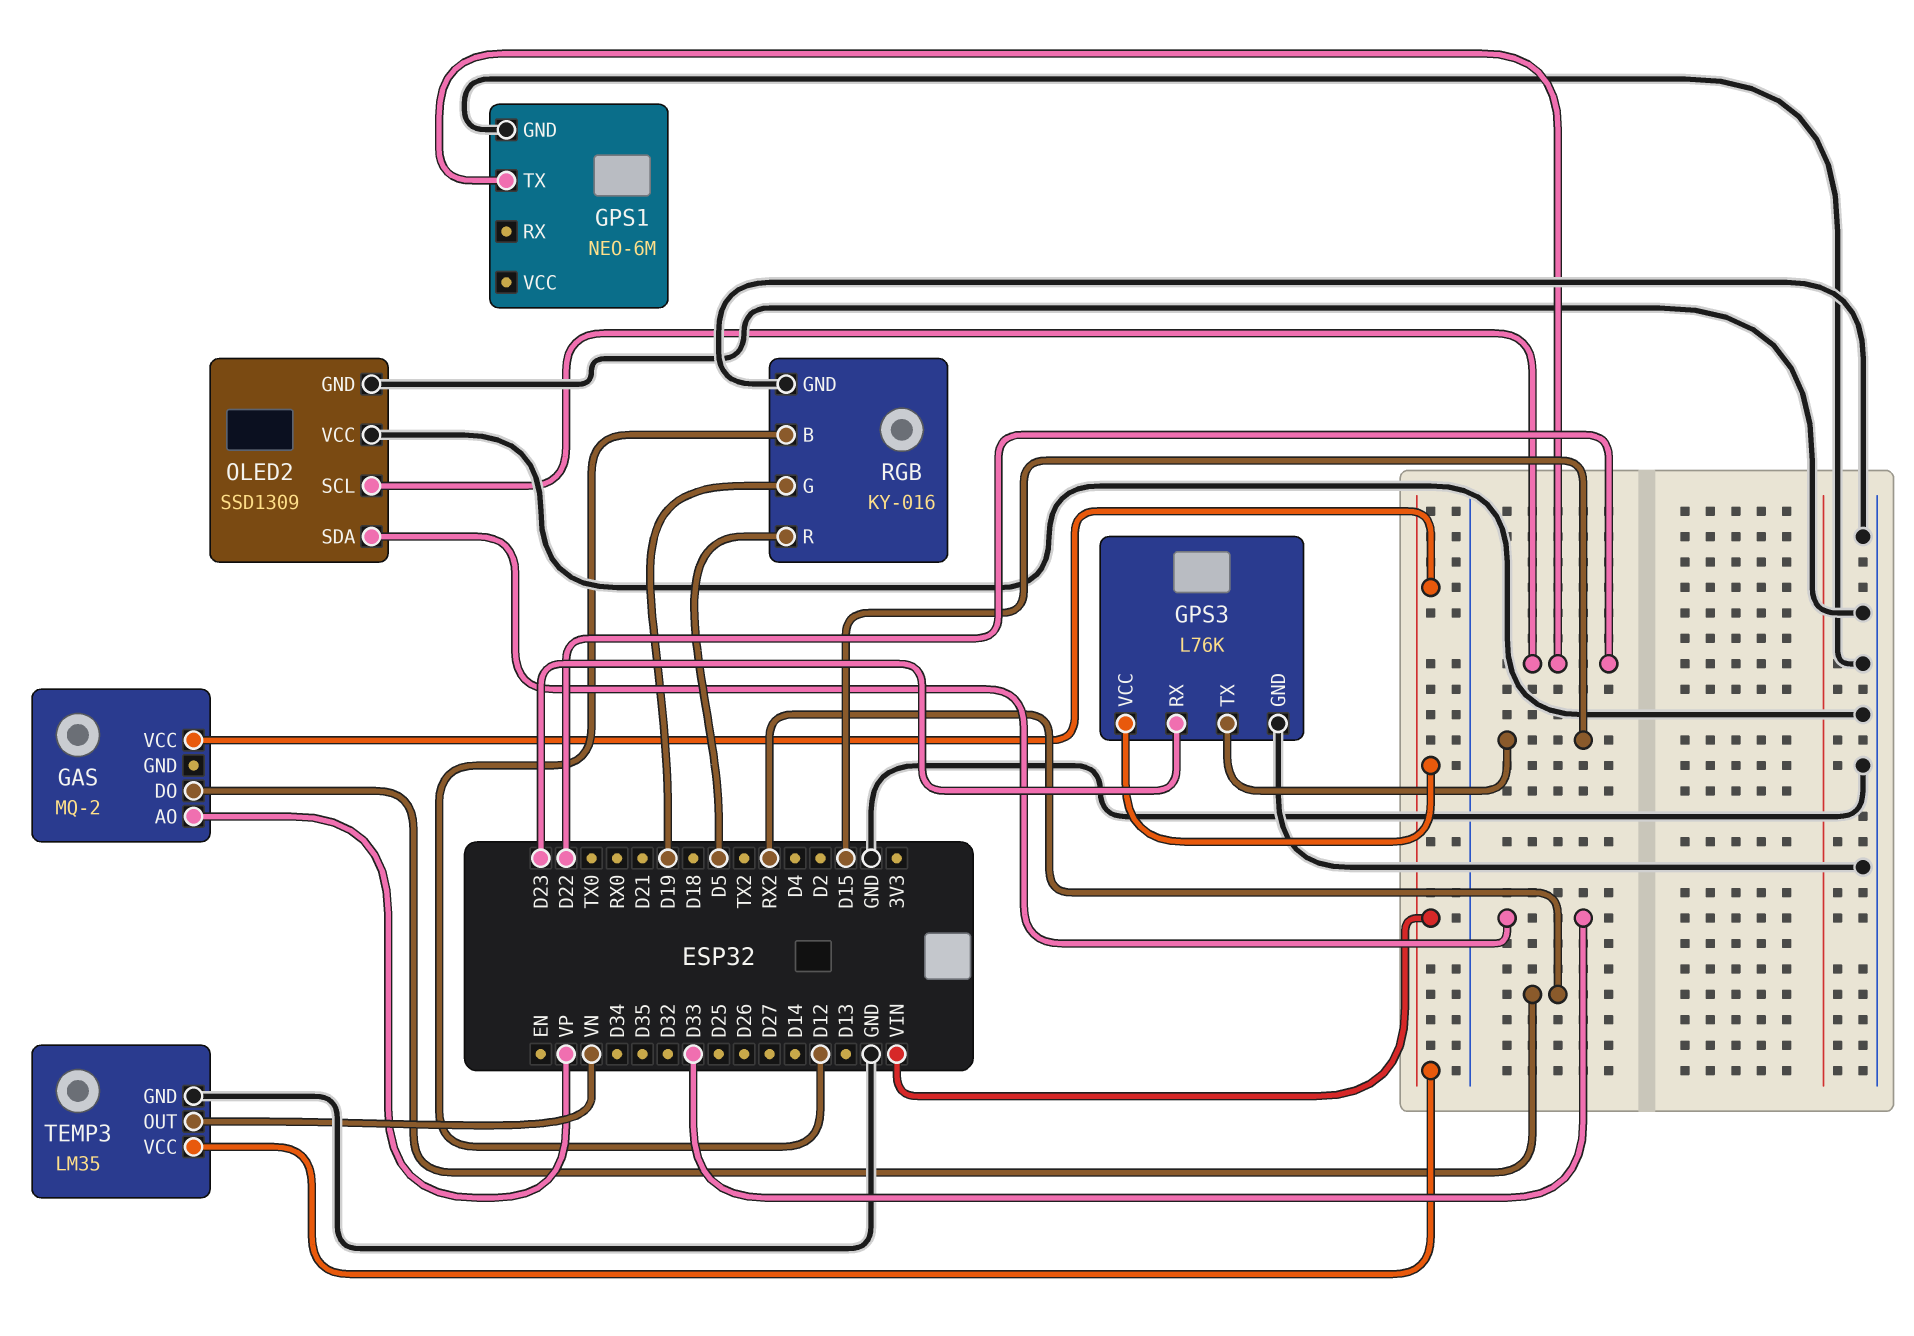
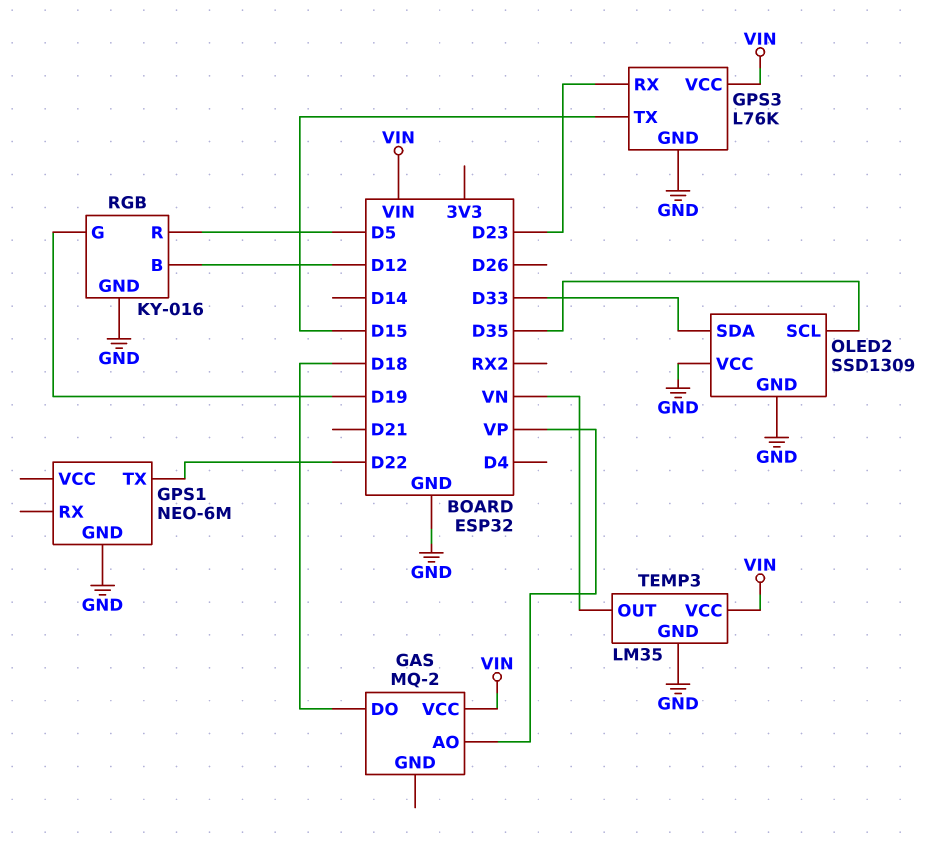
GAS pin DO: RX2 -> D18
OLED2 pin SCL: D22 -> D35

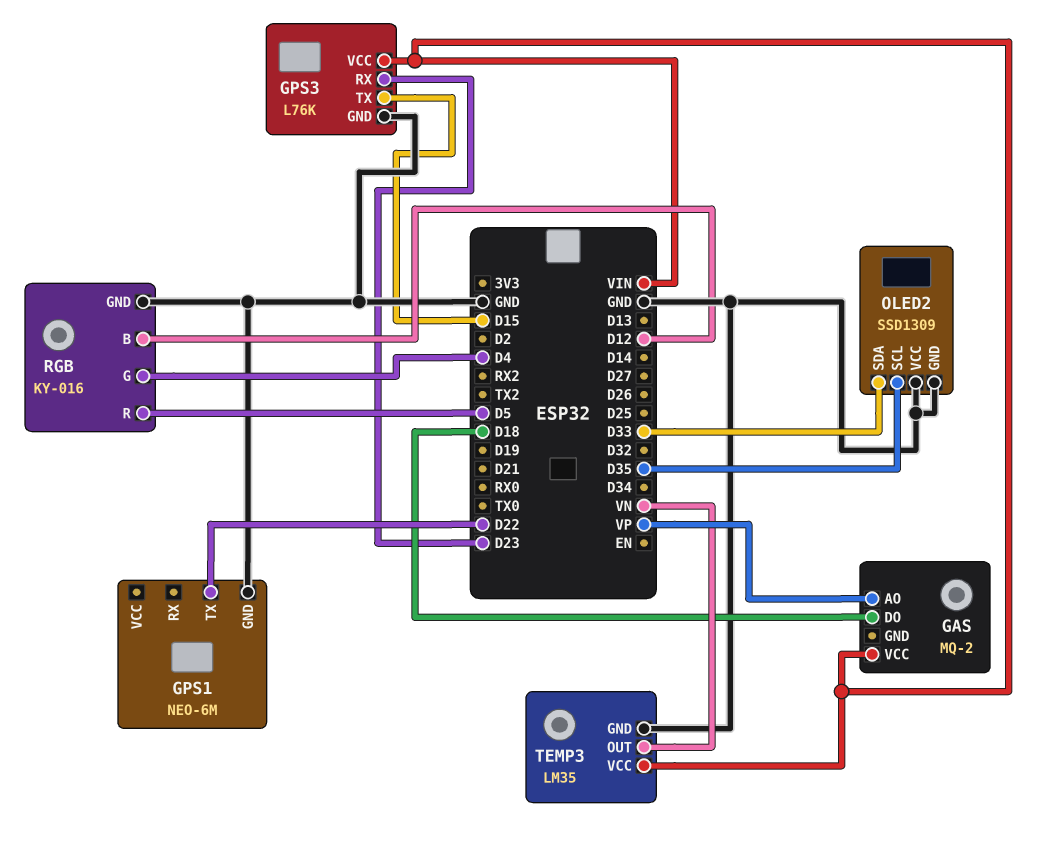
RGB pin G: D19 -> D4

